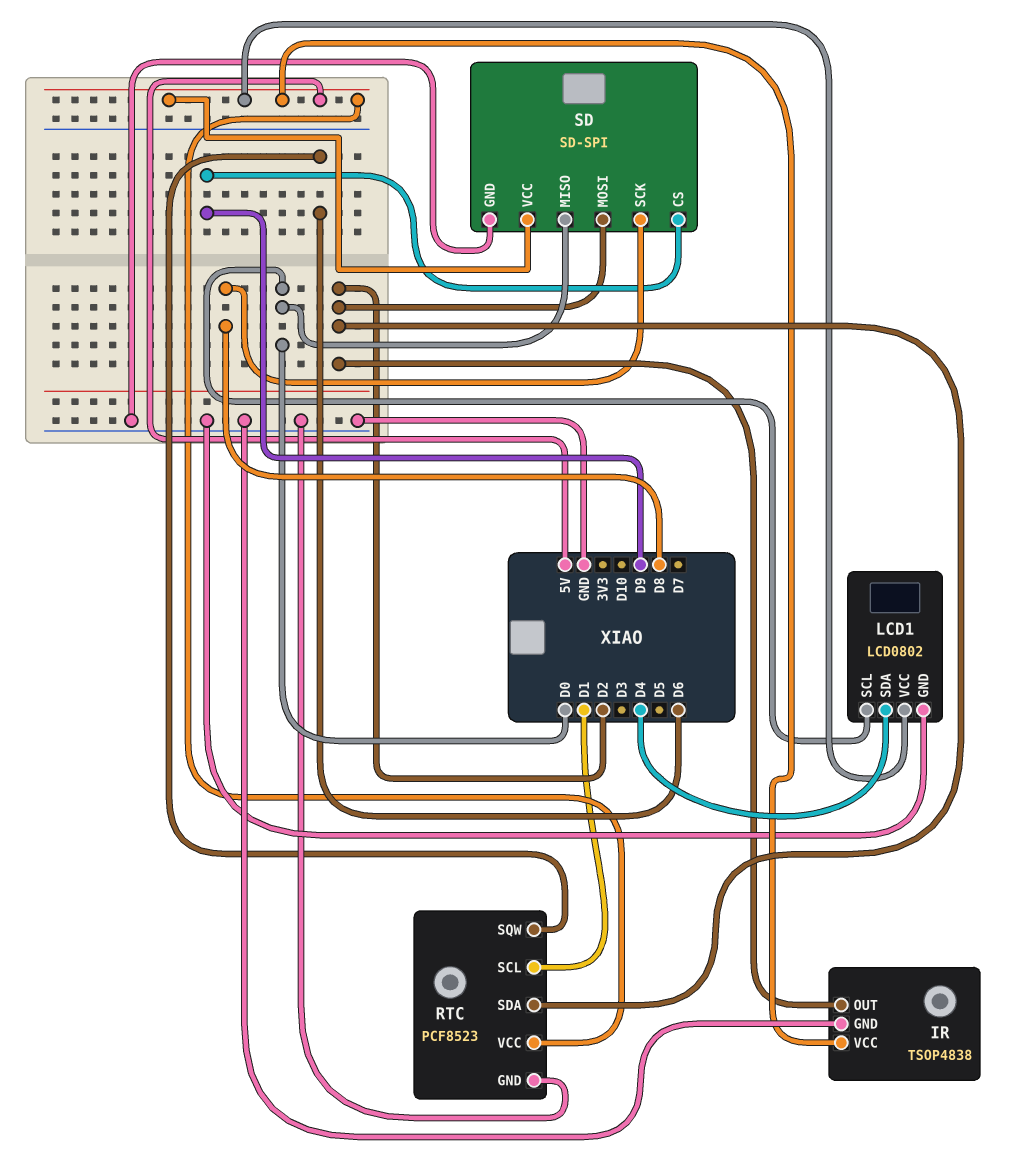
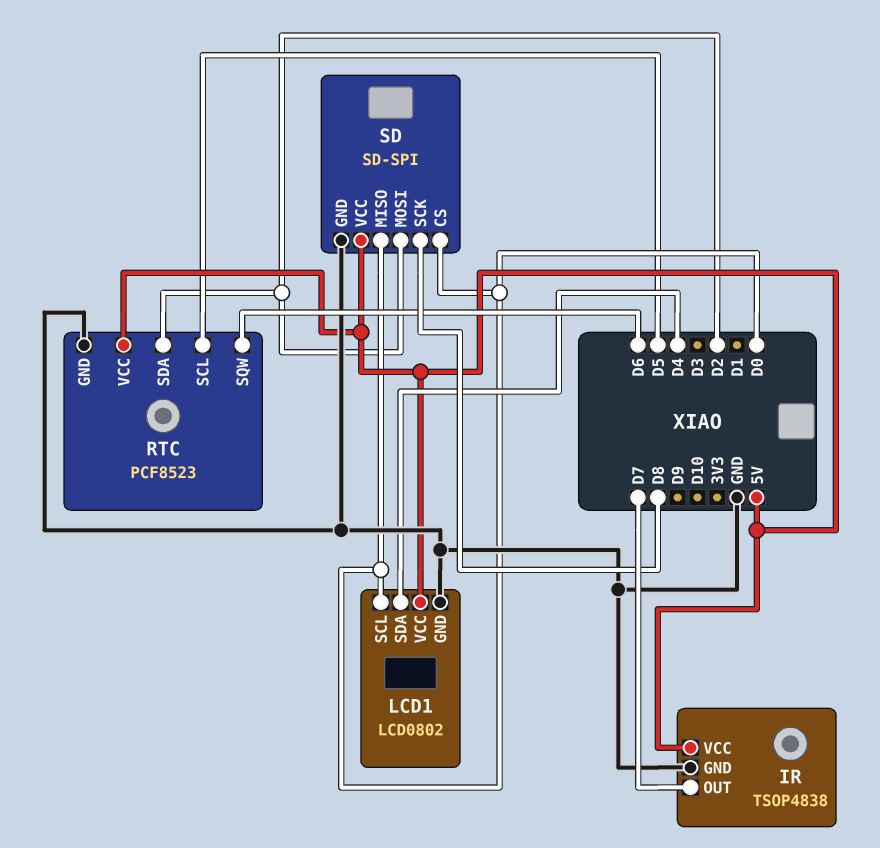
IR pin OUT: D2 -> D7
RTC pin SCL: D1 -> D5
SD pin CS: D9 -> D0

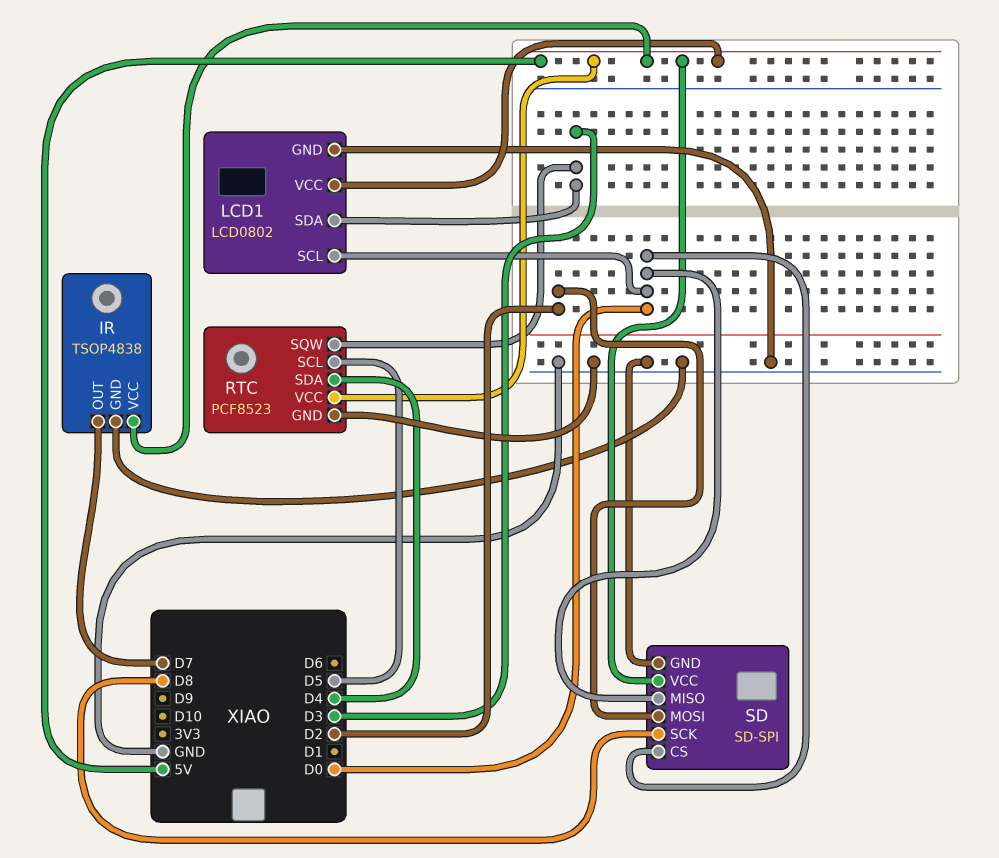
LCD1 pin SDA: D4 -> D3
RTC pin SDA: D2 -> D4
RTC pin SQW: D6 -> D3

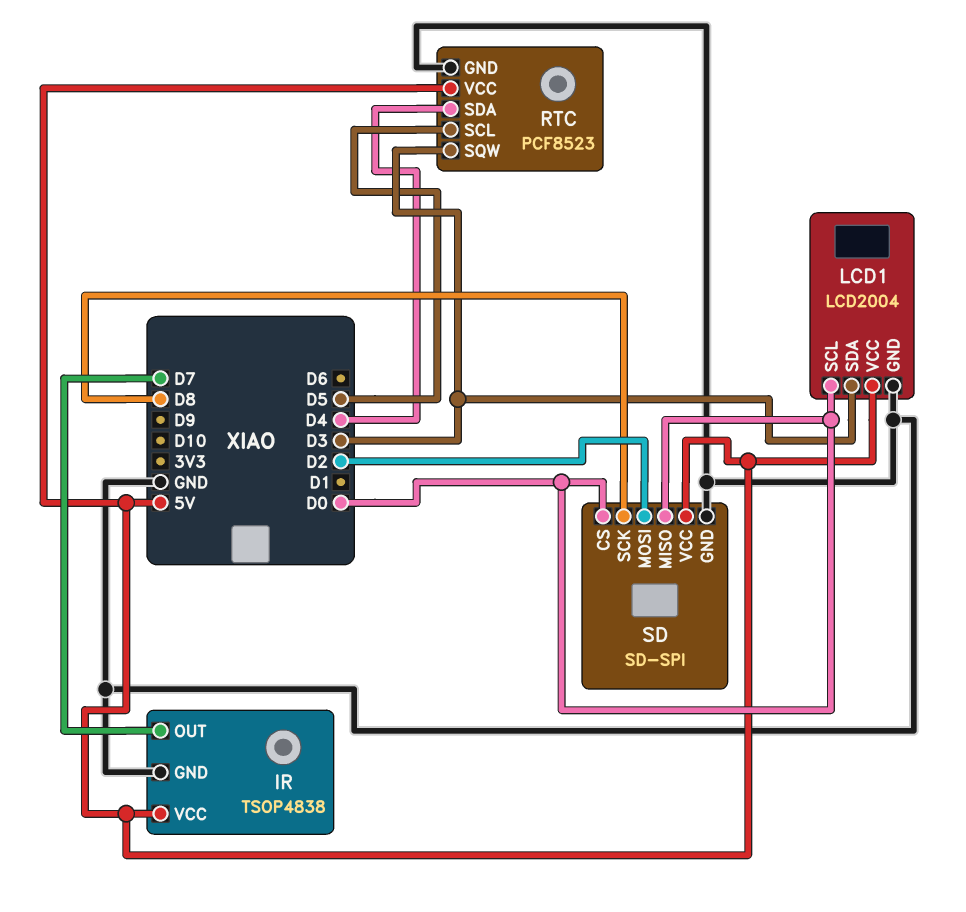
LCD1: LCD0802 -> LCD2004

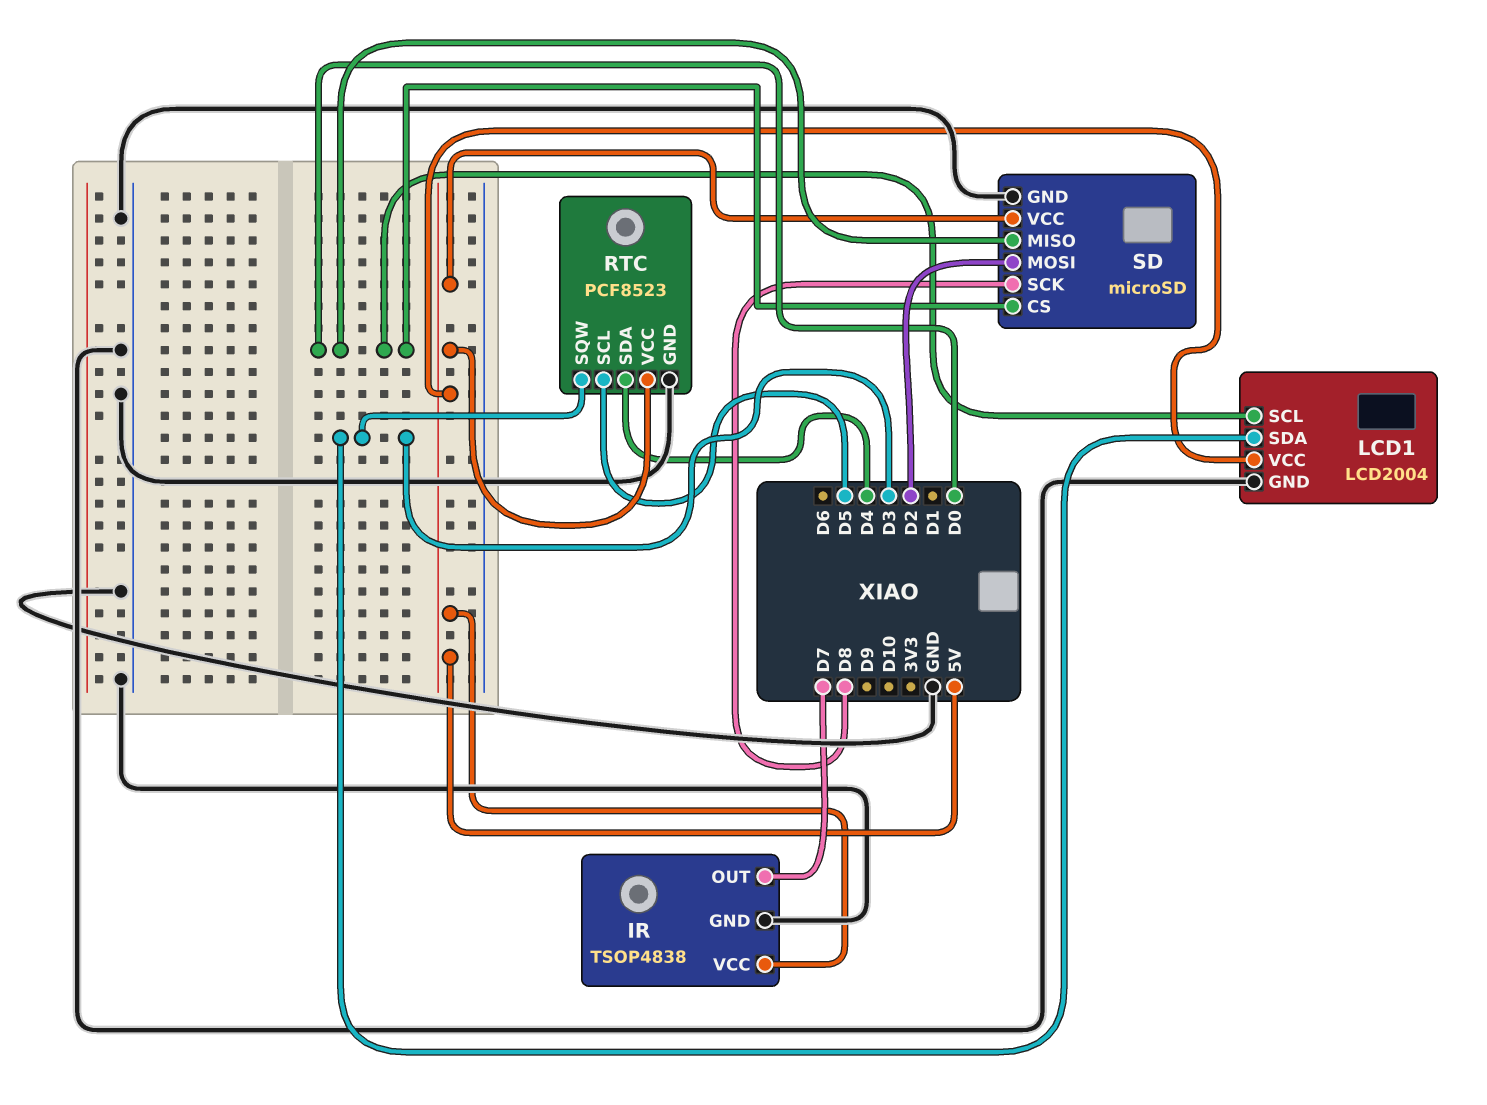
SD: SD-SPI -> microSD

